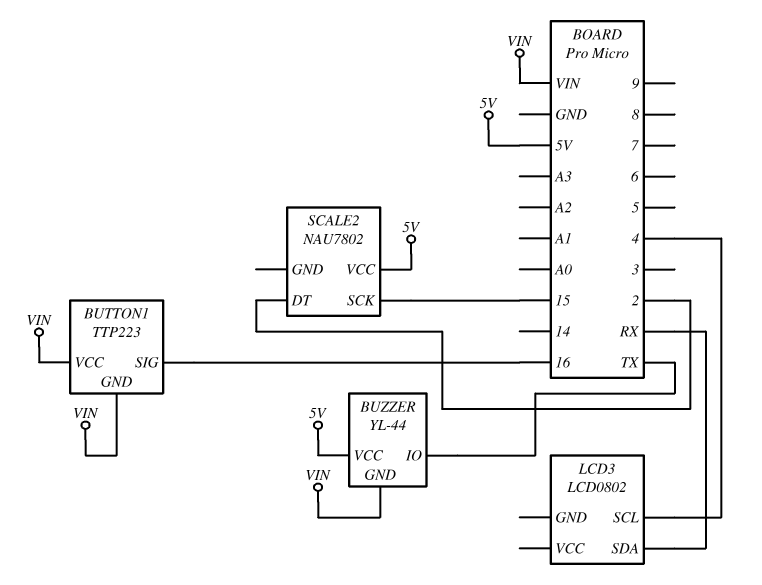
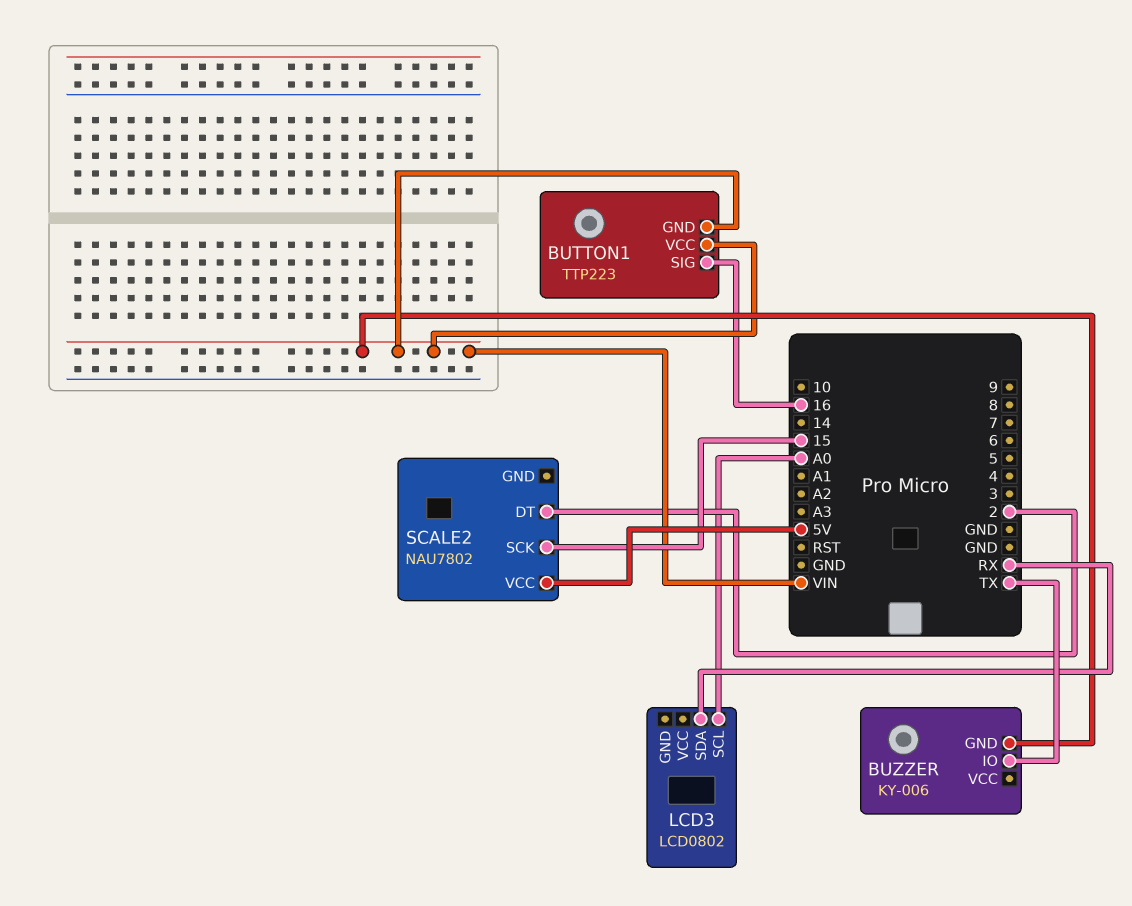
BUZZER: YL-44 -> KY-006
BUZZER pin VCC: 5V -> none
LCD3 pin SCL: 4 -> A0

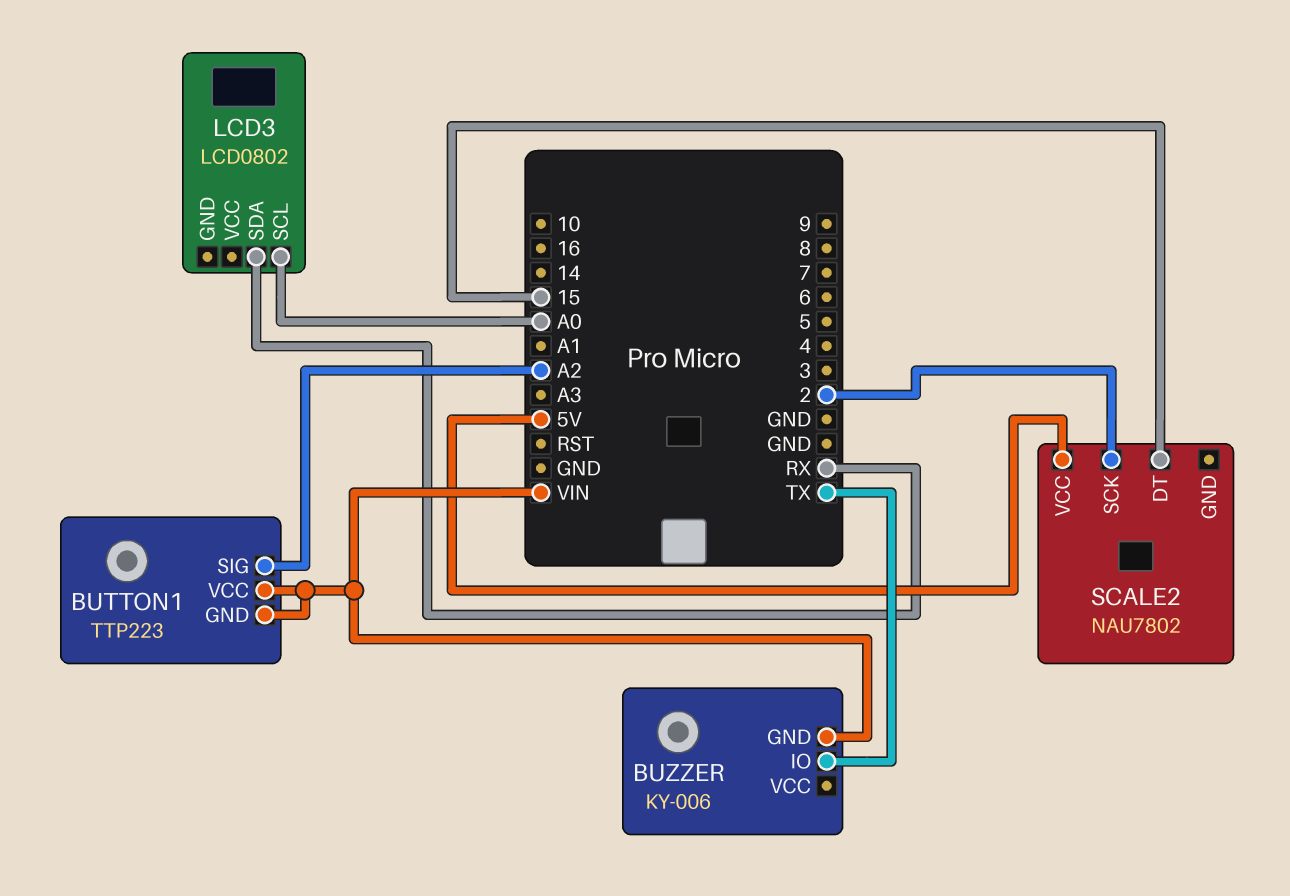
BUTTON1 pin SIG: 16 -> A2
SCALE2 pin DT: 2 -> 15
SCALE2 pin SCK: 15 -> 2

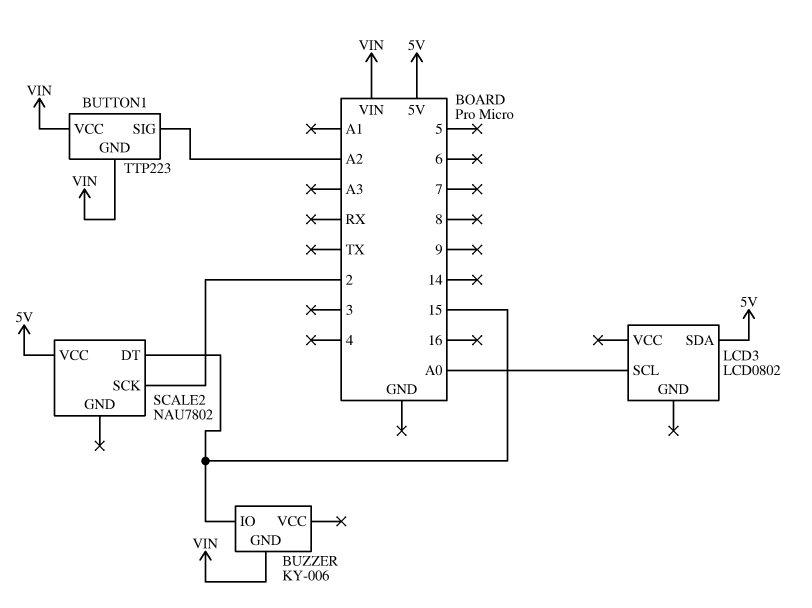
BUZZER pin IO: TX -> 15
LCD3 pin SDA: RX -> 5V

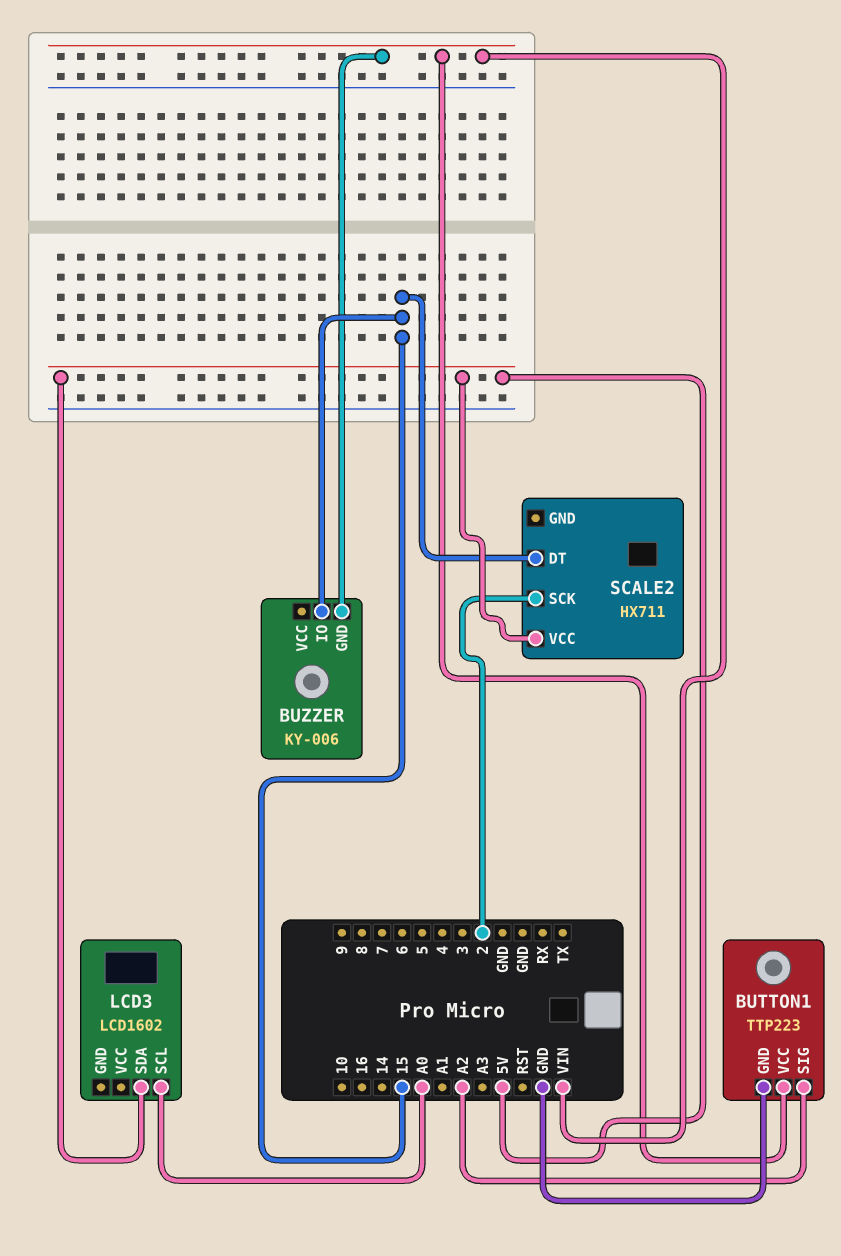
BUTTON1 pin GND: VIN -> GND
LCD3: LCD0802 -> LCD1602
SCALE2: NAU7802 -> HX711

